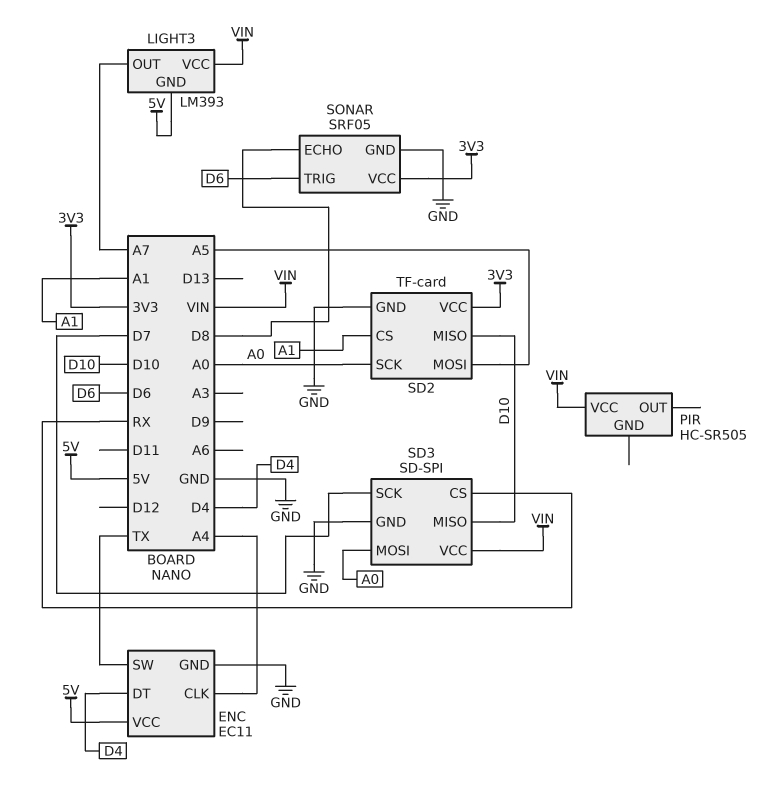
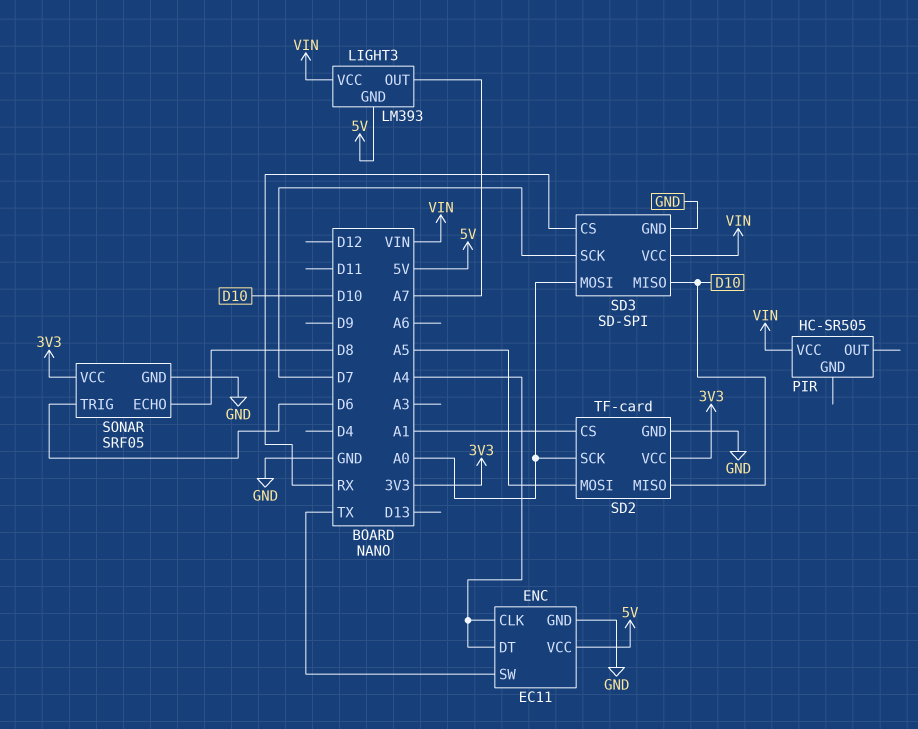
ENC pin DT: D4 -> A4

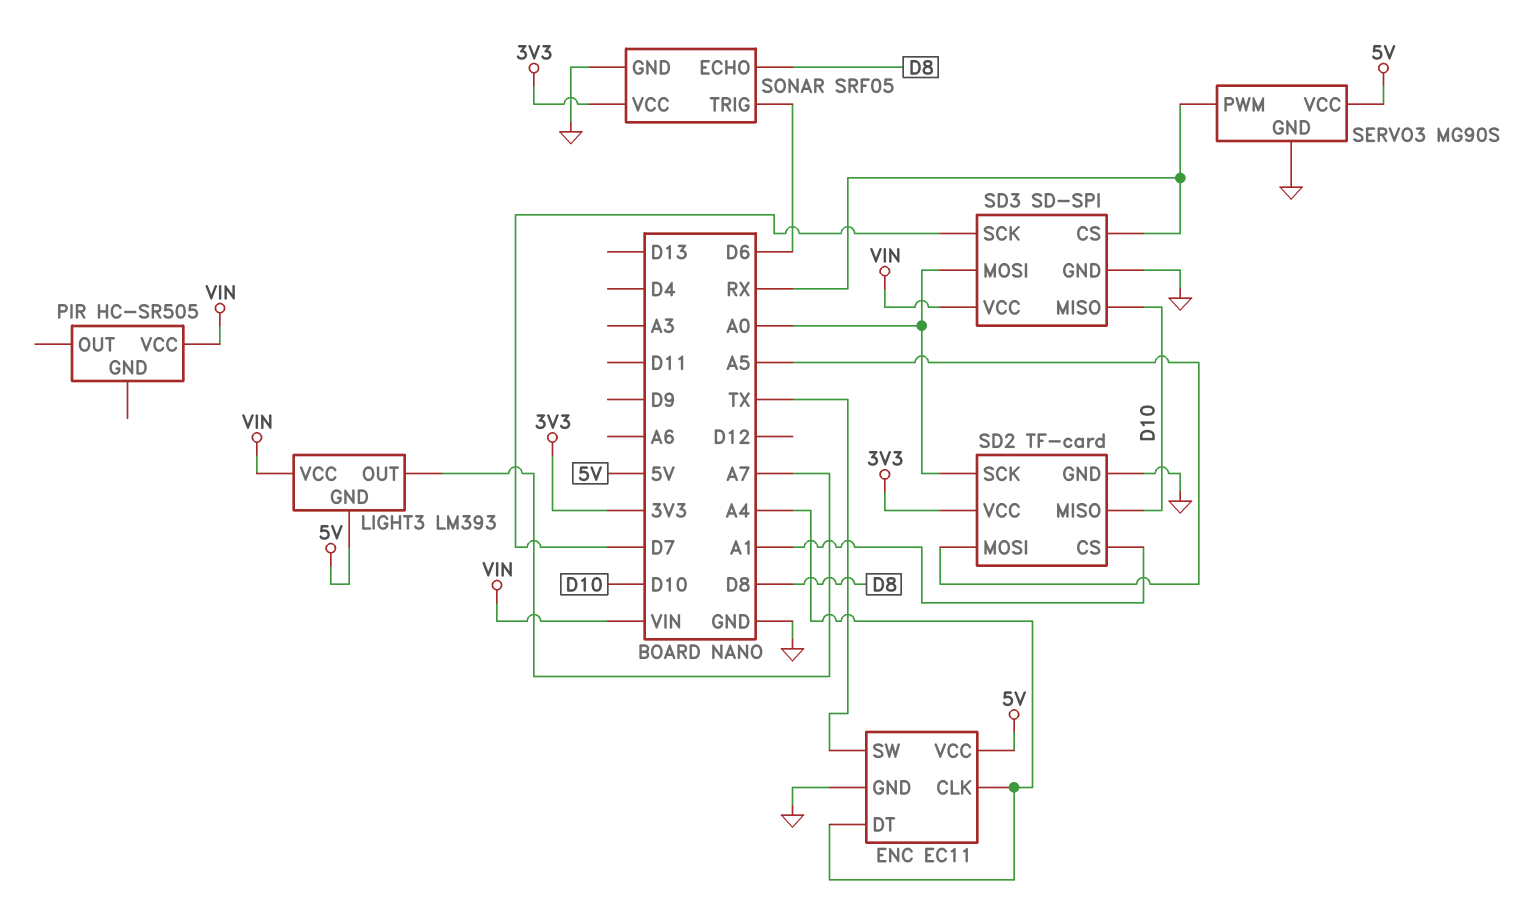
SERVO3: none -> MG90S
SERVO3 pin GND: none -> GND
SERVO3 pin PWM: none -> RX
SERVO3 pin VCC: none -> 5V

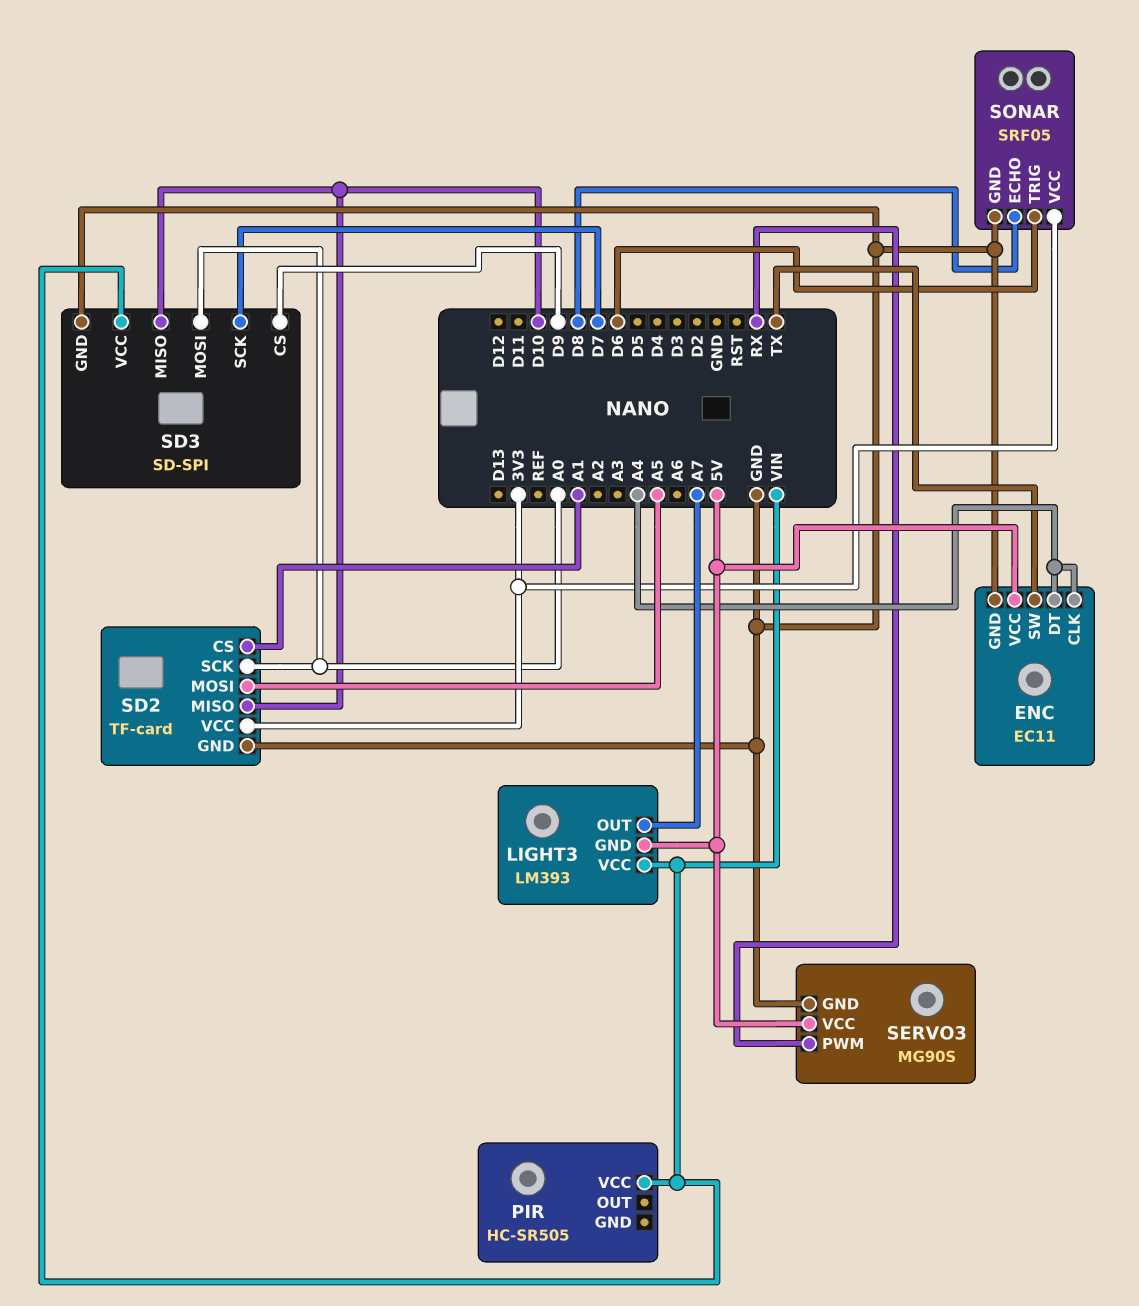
SD3 pin CS: RX -> D9

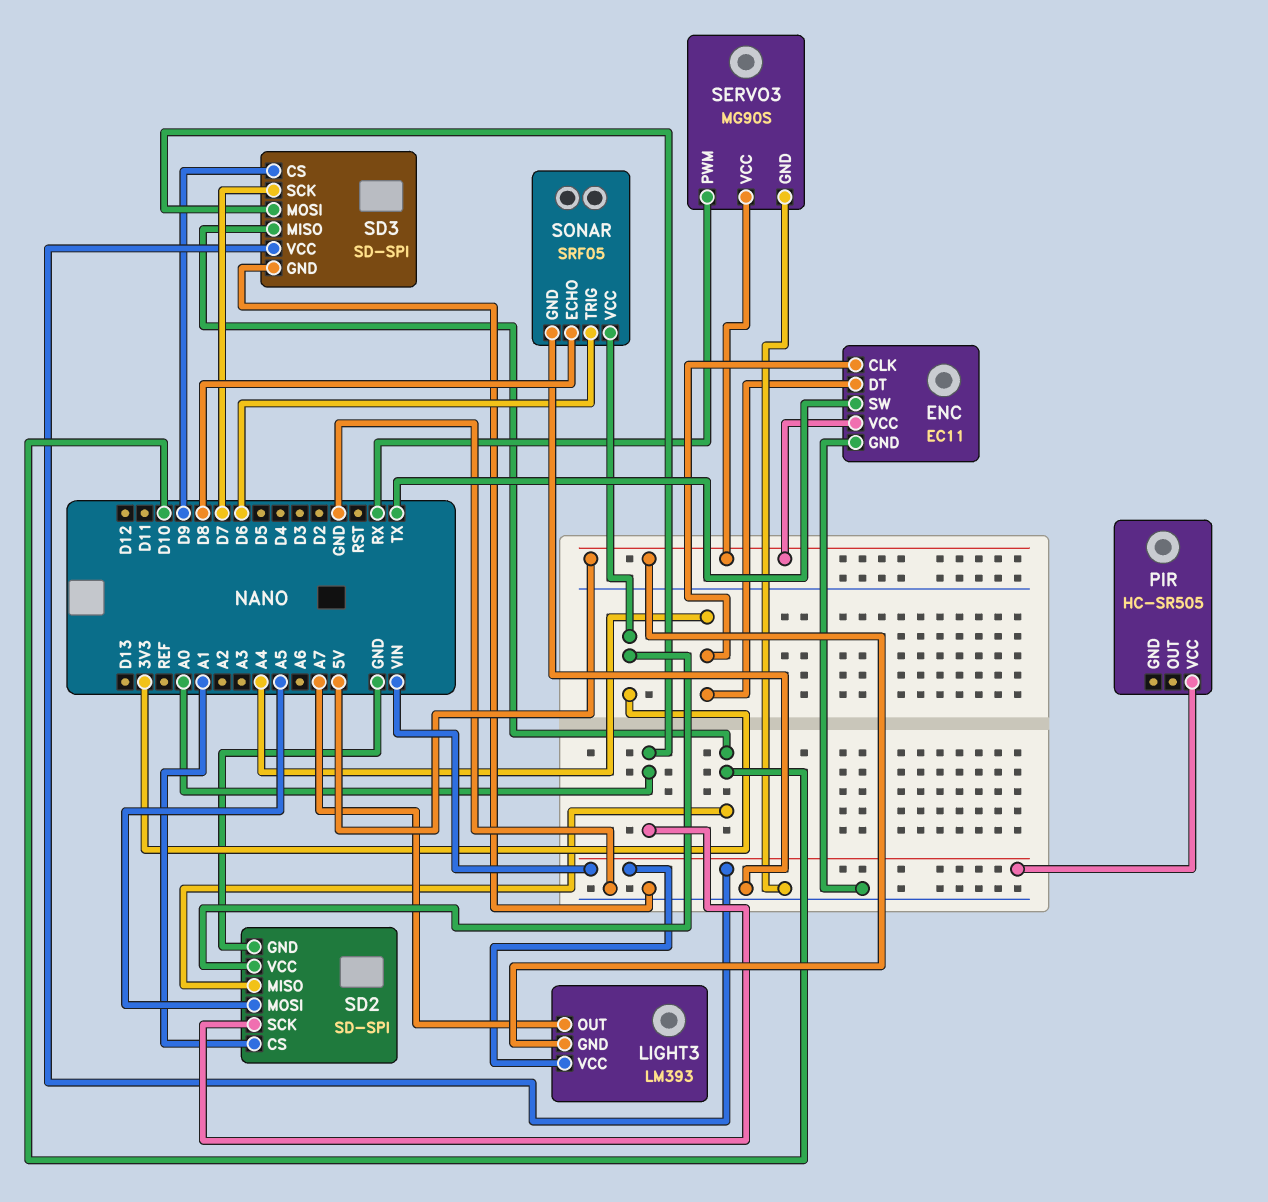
SD2: TF-card -> SD-SPI

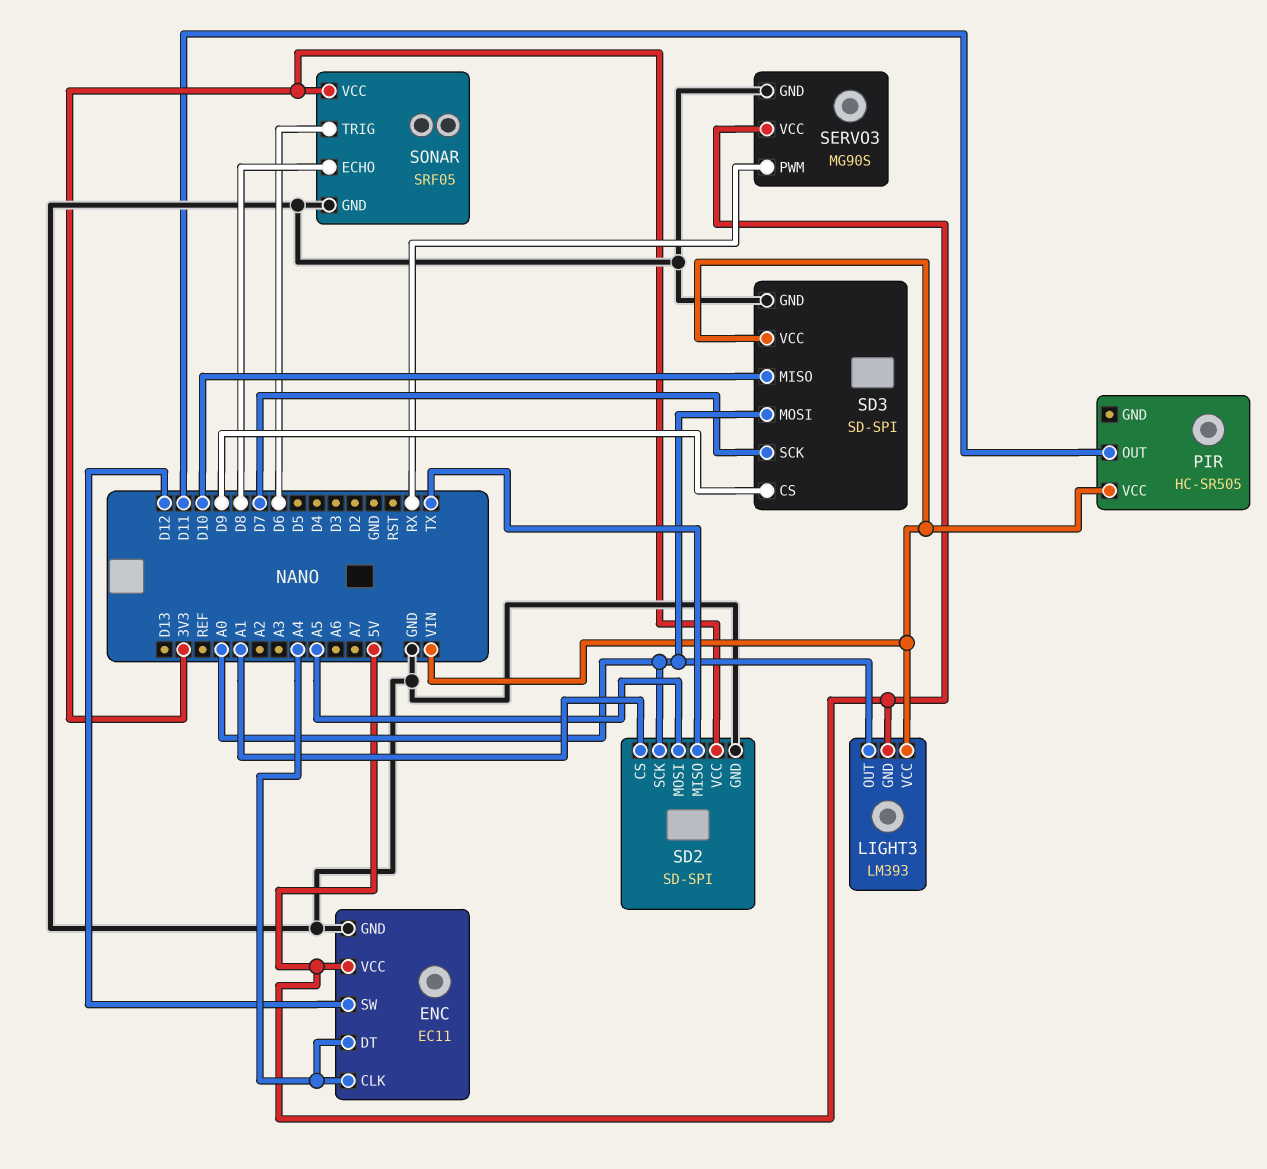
ENC pin SW: TX -> D12
LIGHT3 pin OUT: A7 -> A0
PIR pin OUT: none -> D11
SD2 pin MISO: D10 -> TX

